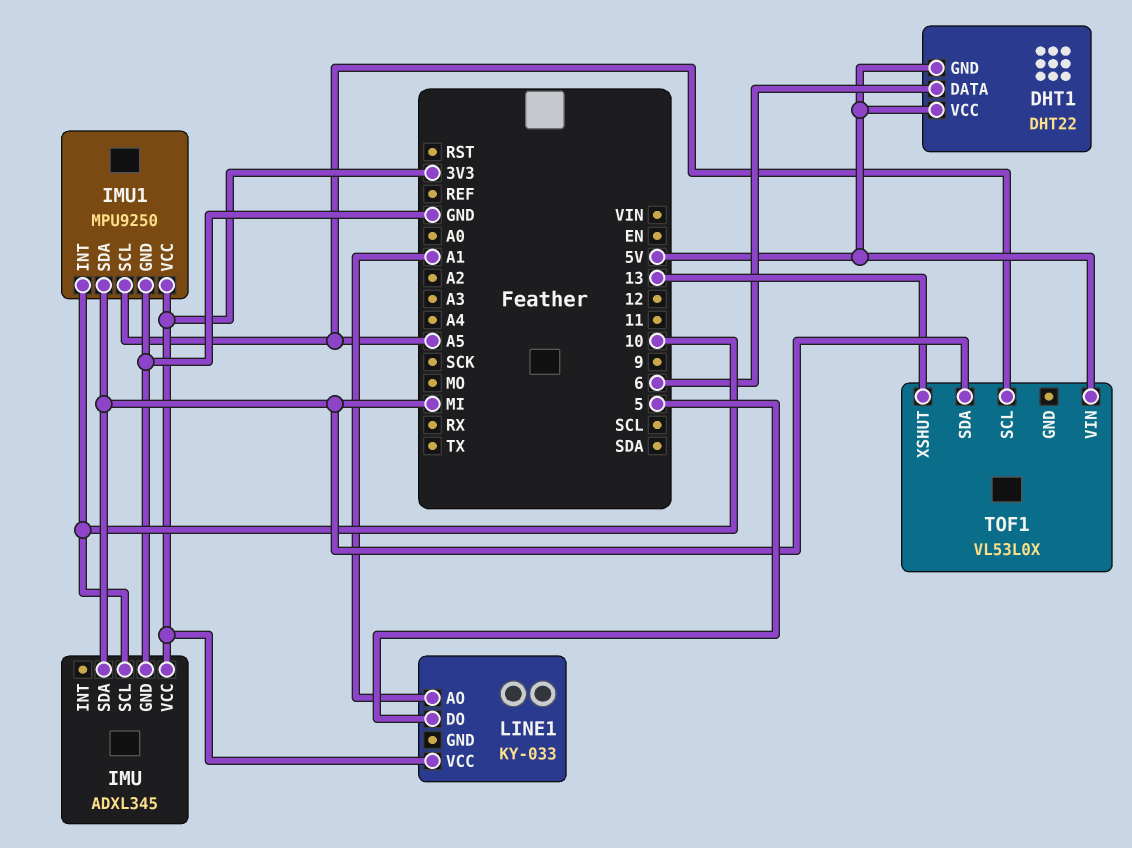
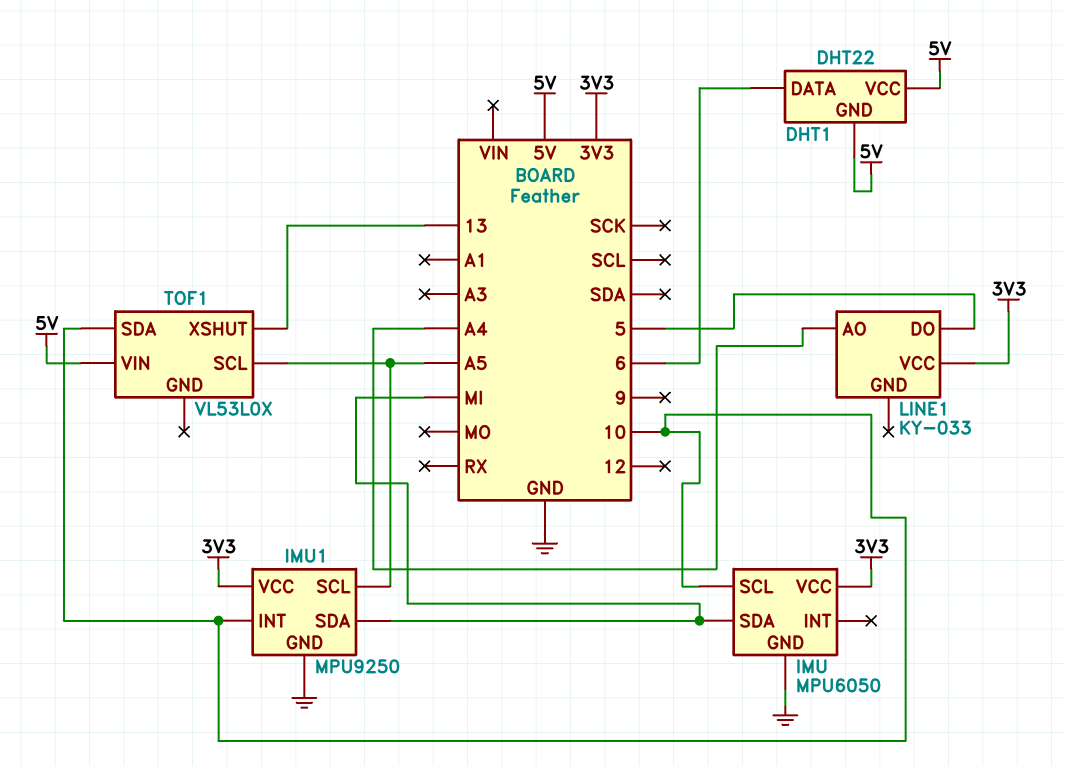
IMU: ADXL345 -> MPU6050
LINE1 pin AO: A1 -> A4
TOF1 pin SDA: MI -> 10

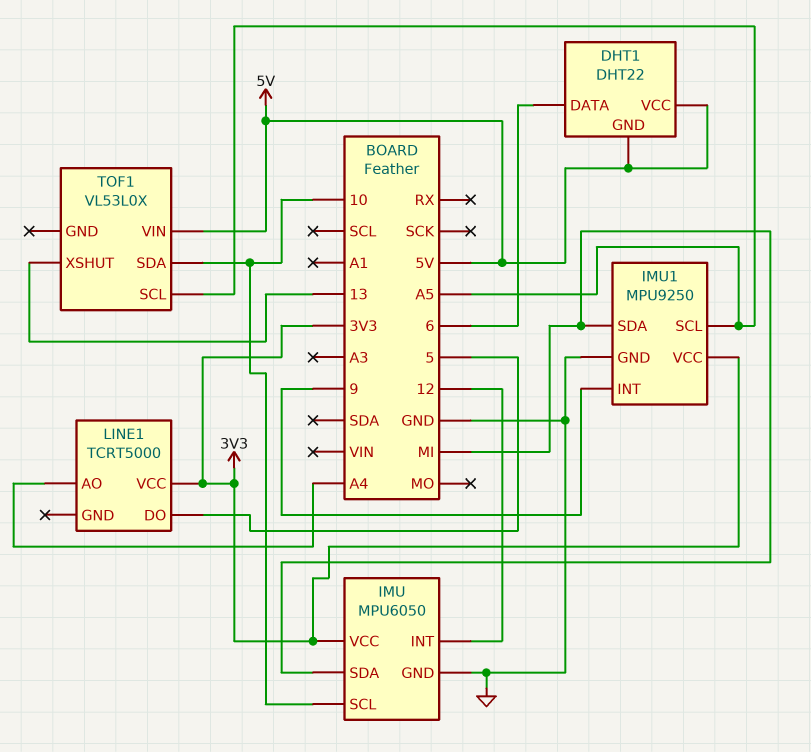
IMU pin INT: none -> 12
IMU1 pin INT: 10 -> 9
LINE1: KY-033 -> TCRT5000

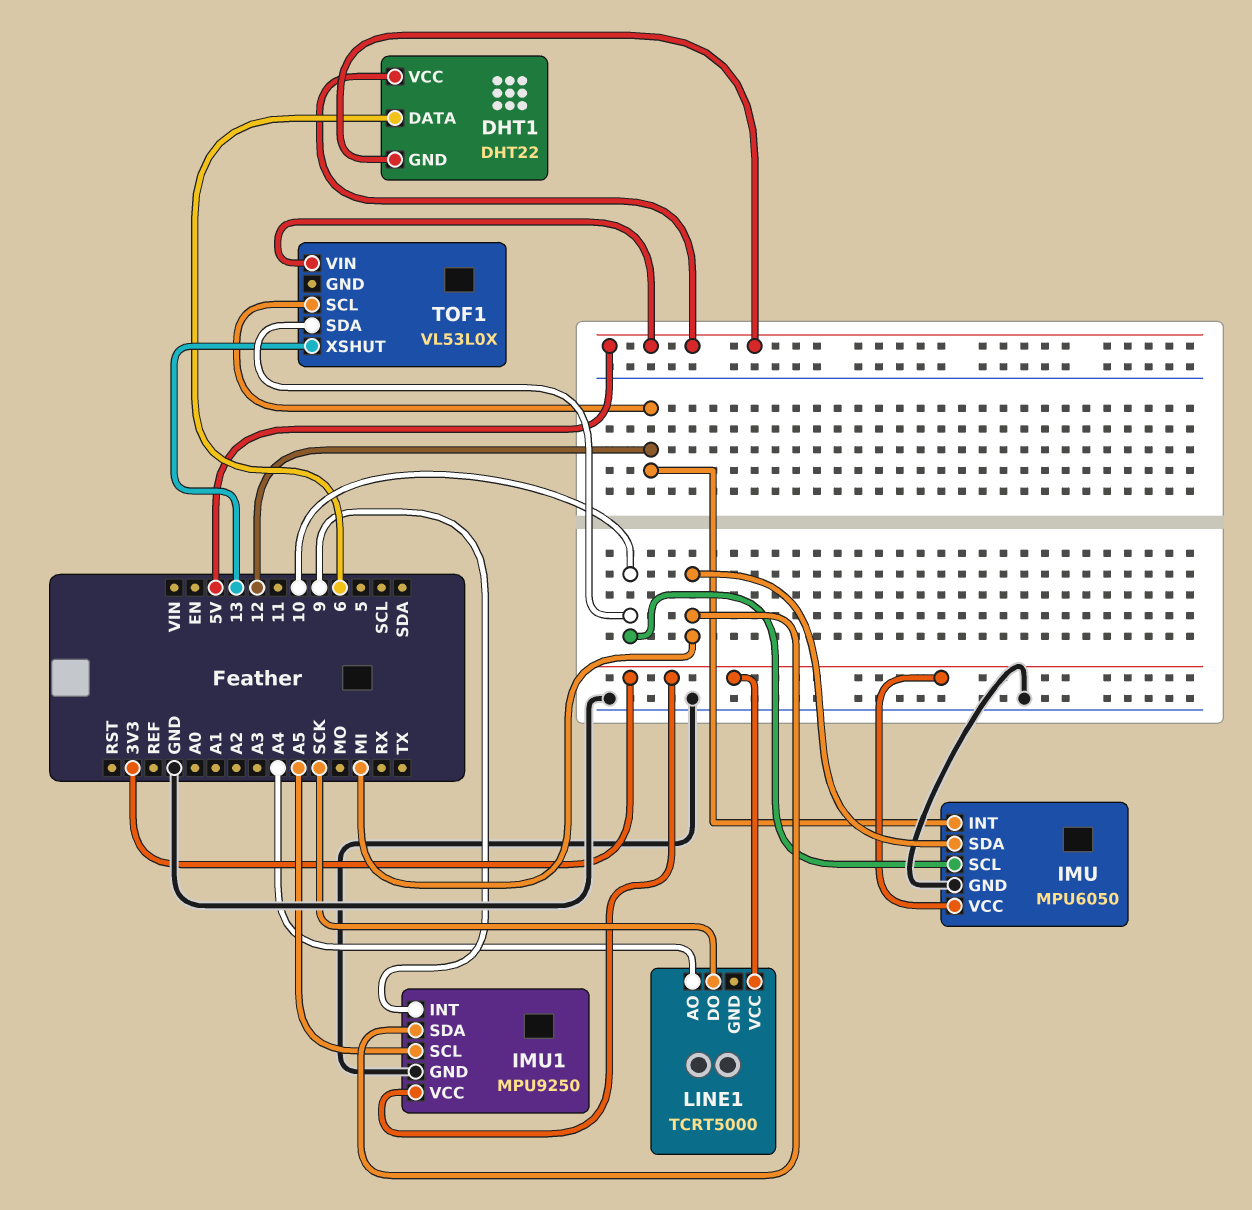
LINE1 pin DO: 5 -> SCK
TOF1 pin SCL: A5 -> 12

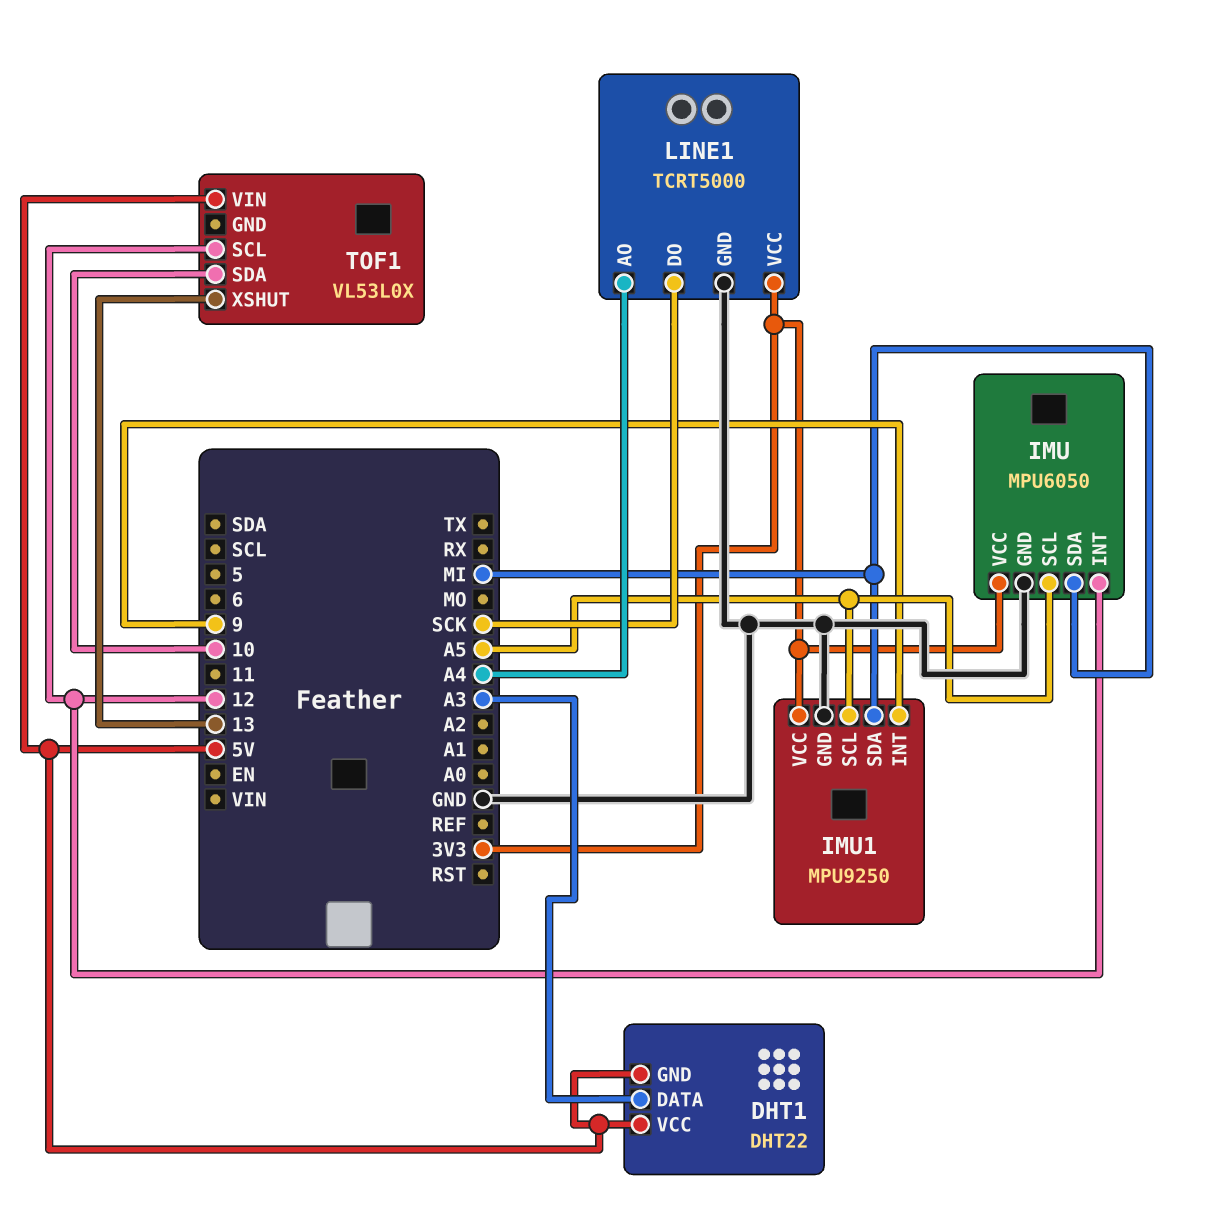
DHT1 pin DATA: 6 -> A3
IMU pin SCL: 10 -> A5
LINE1 pin GND: none -> GND

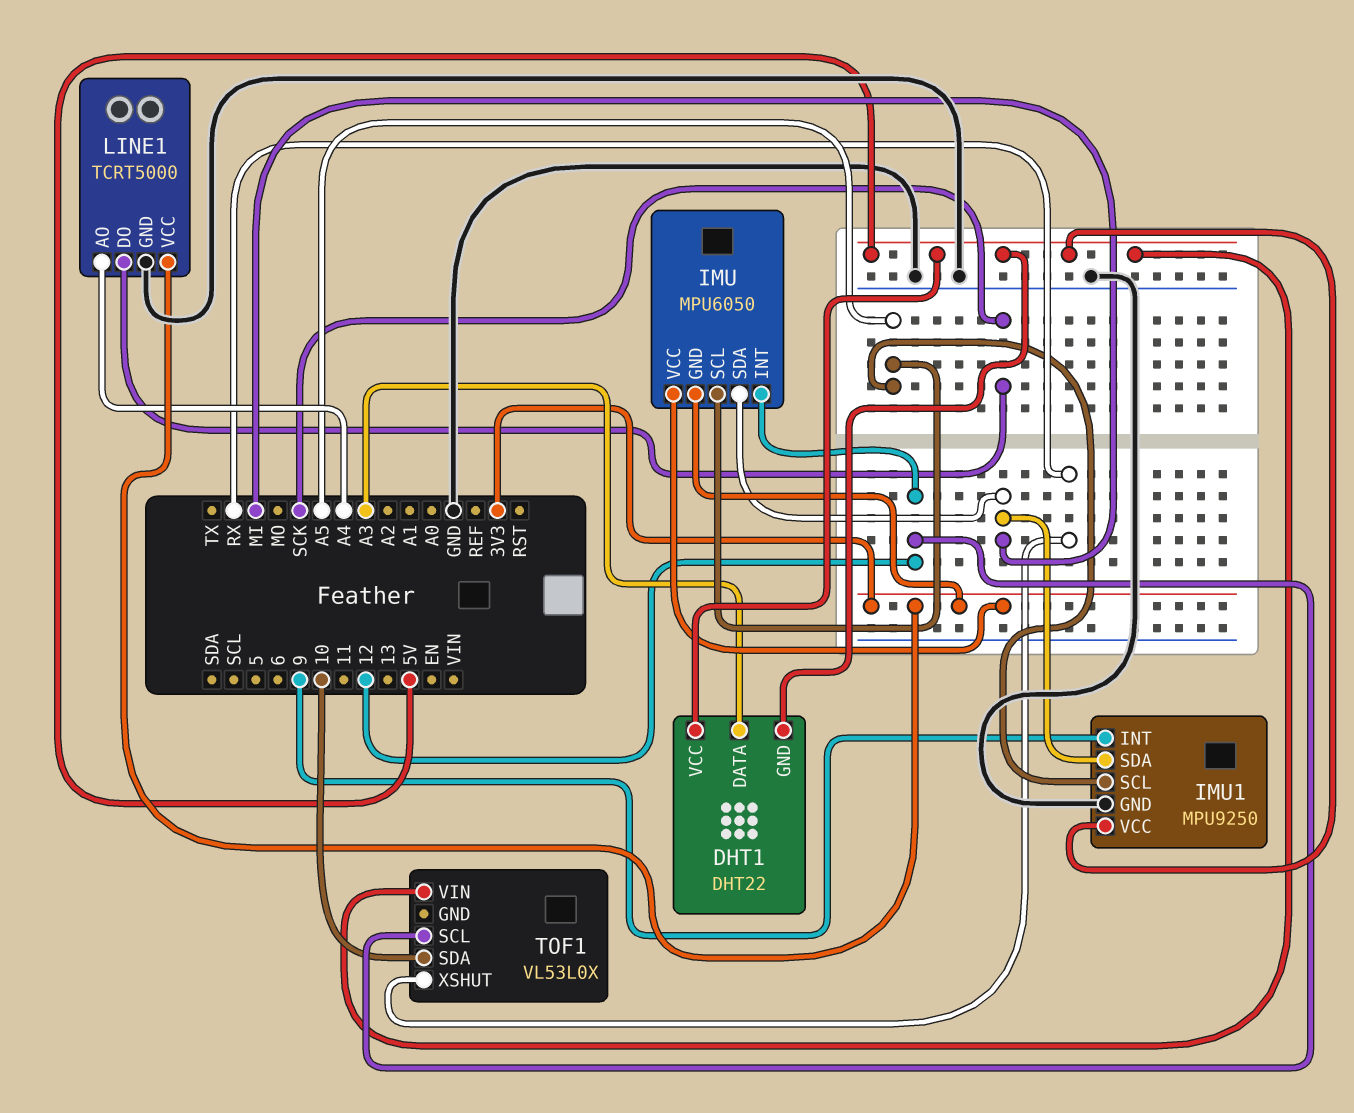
IMU pin GND: GND -> 3V3
IMU1 pin VCC: 3V3 -> 5V
TOF1 pin XSHUT: 13 -> RX

